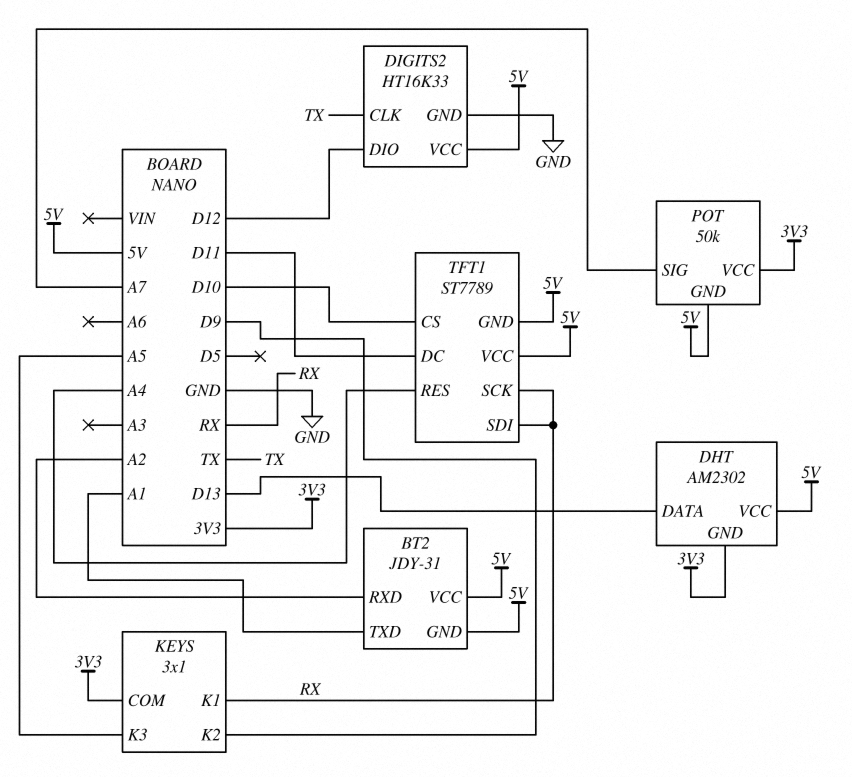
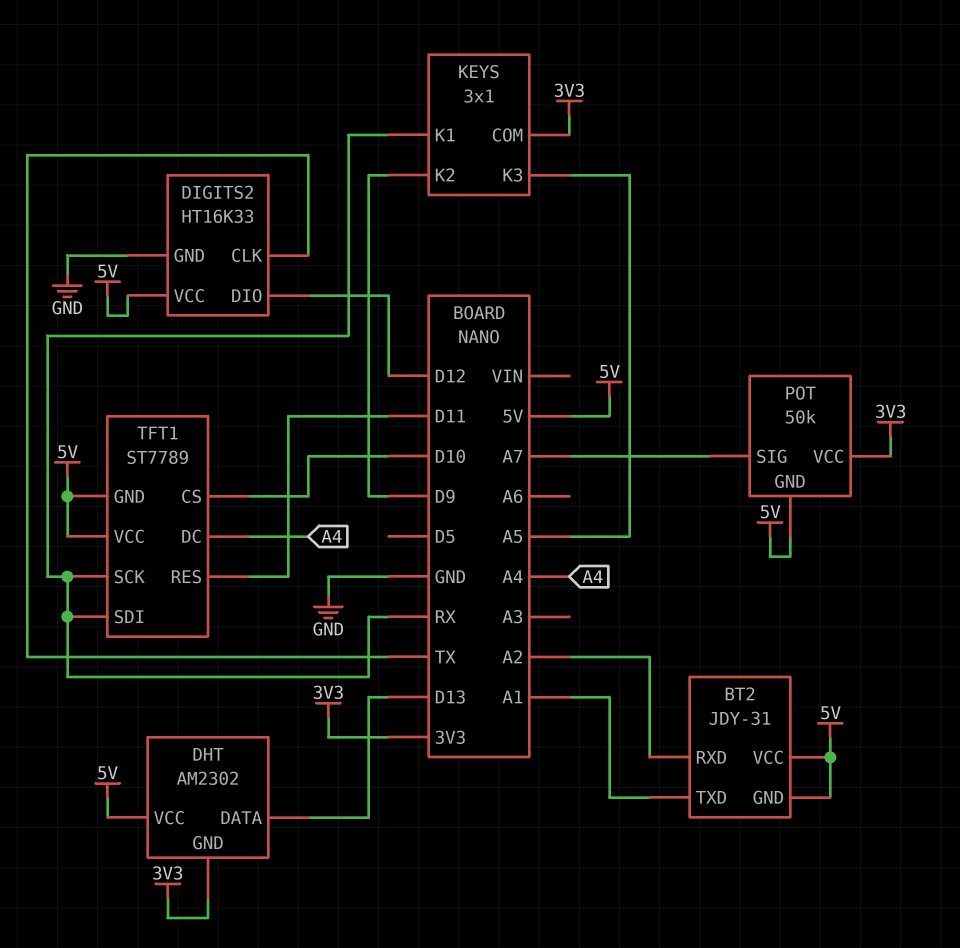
TFT1 pin DC: D11 -> A4
TFT1 pin RES: A4 -> D11

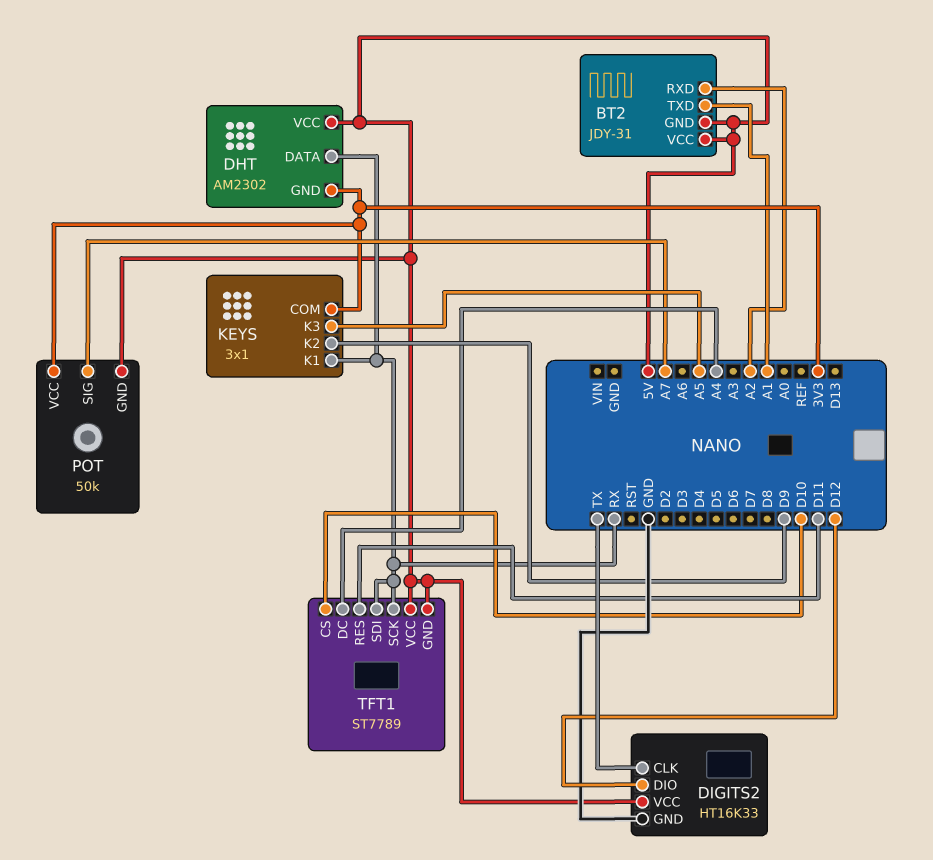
DHT pin DATA: D13 -> RX

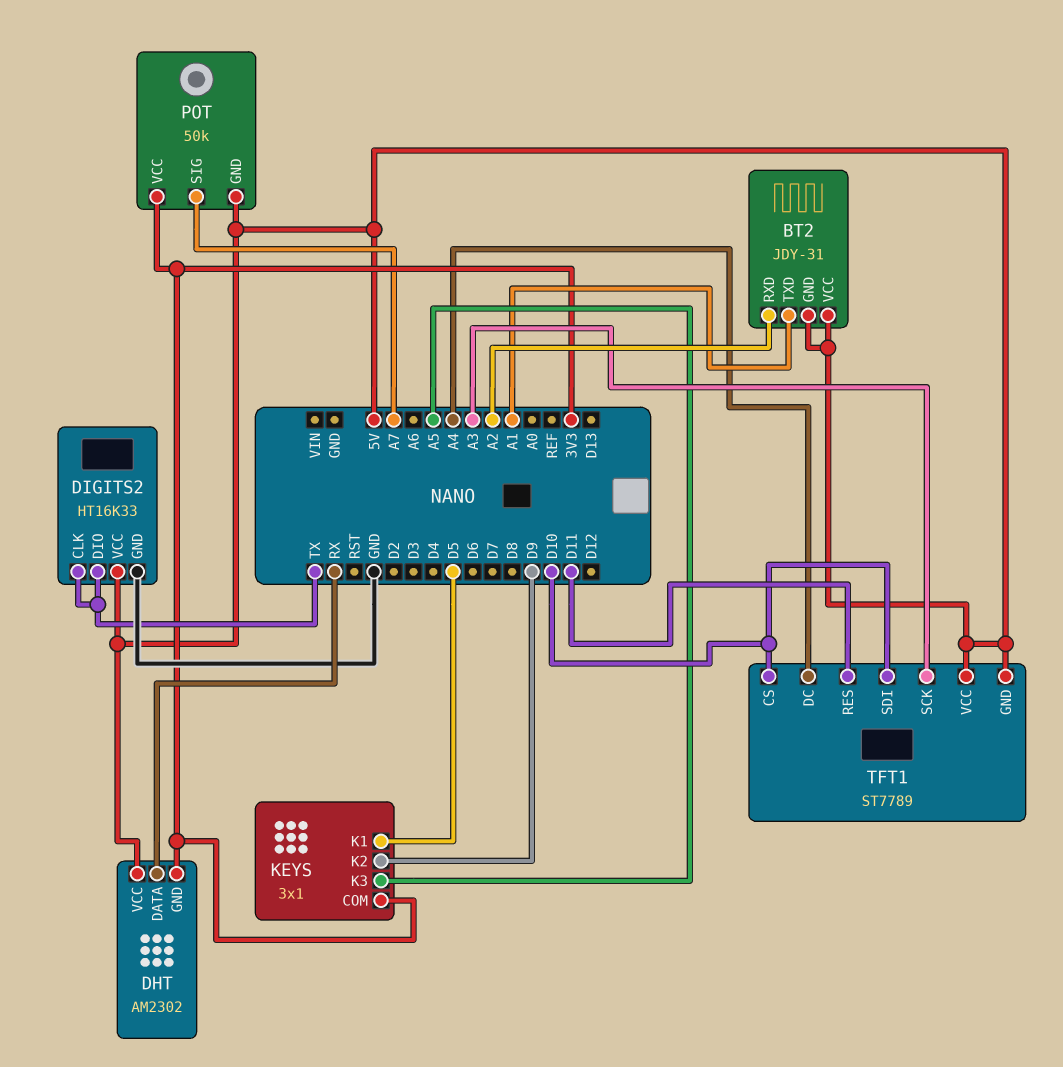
DIGITS2 pin DIO: D12 -> TX
KEYS pin K1: RX -> D5
TFT1 pin SCK: RX -> A3
TFT1 pin SDI: RX -> D10

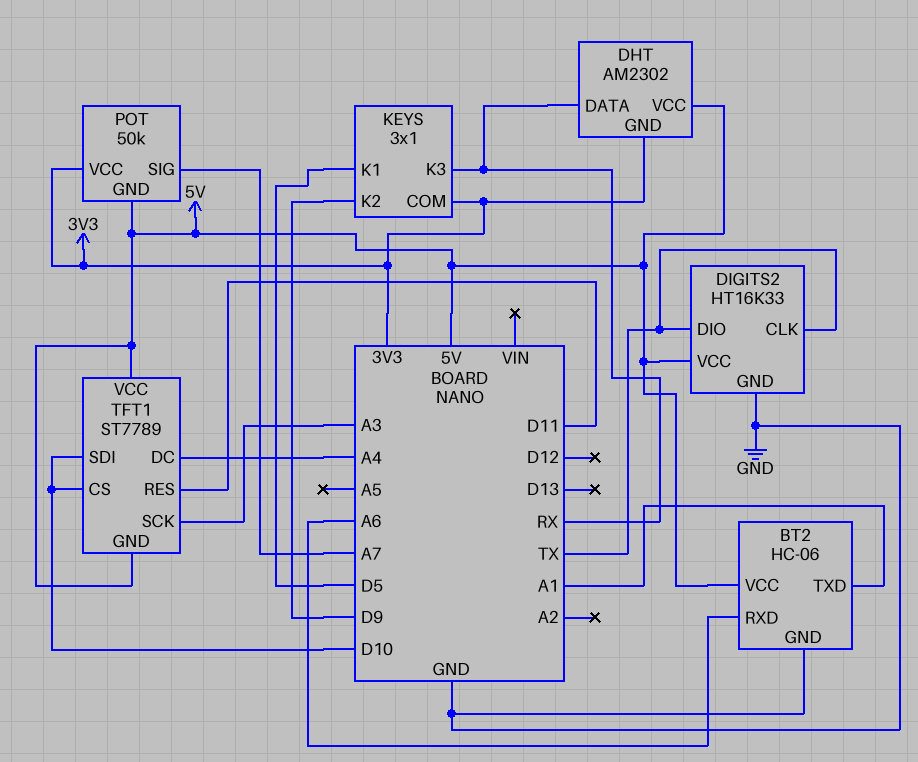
BT2: JDY-31 -> HC-06
BT2 pin GND: 5V -> GND
BT2 pin RXD: A2 -> A6
KEYS pin K3: A5 -> RX

